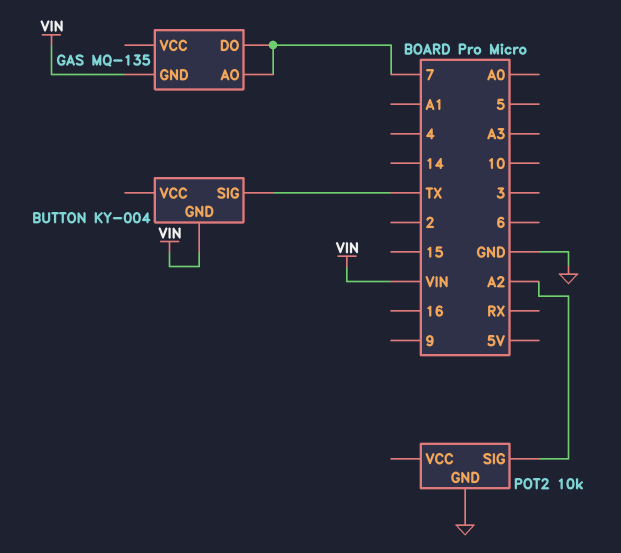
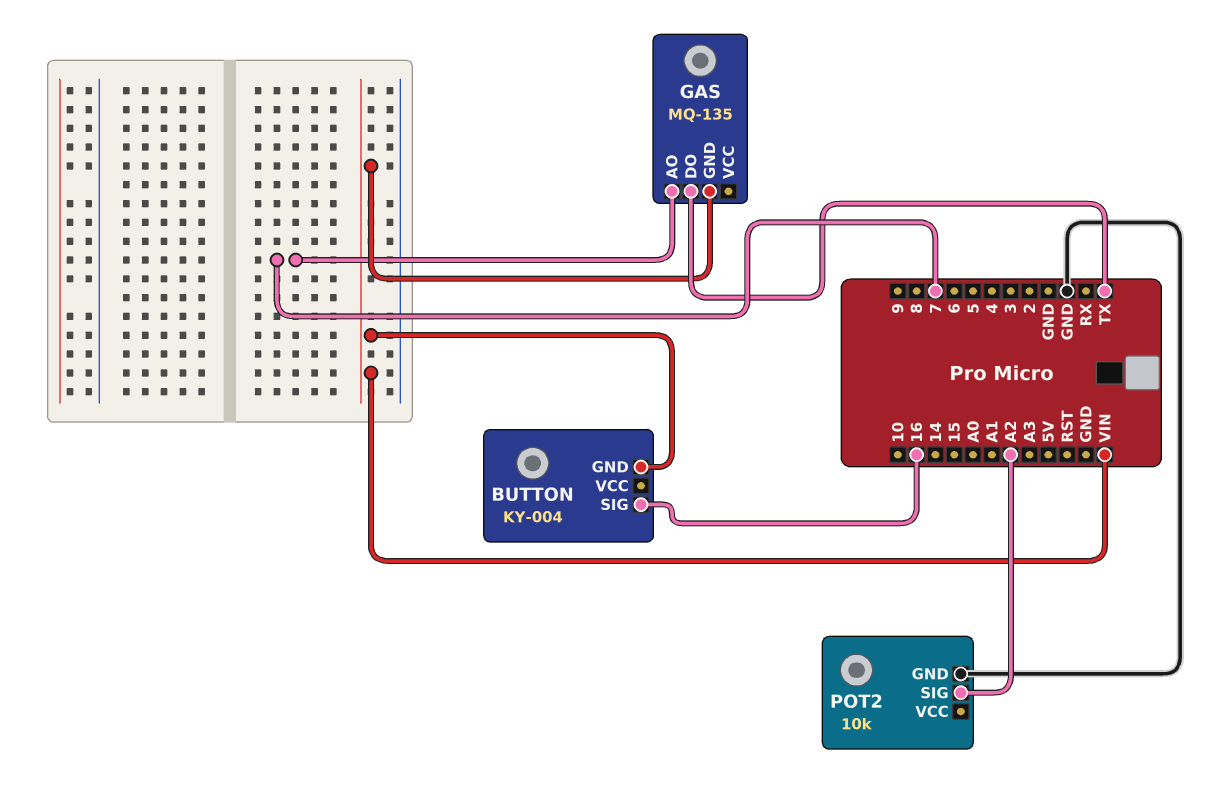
BUTTON pin SIG: TX -> 16
GAS pin DO: 7 -> TX

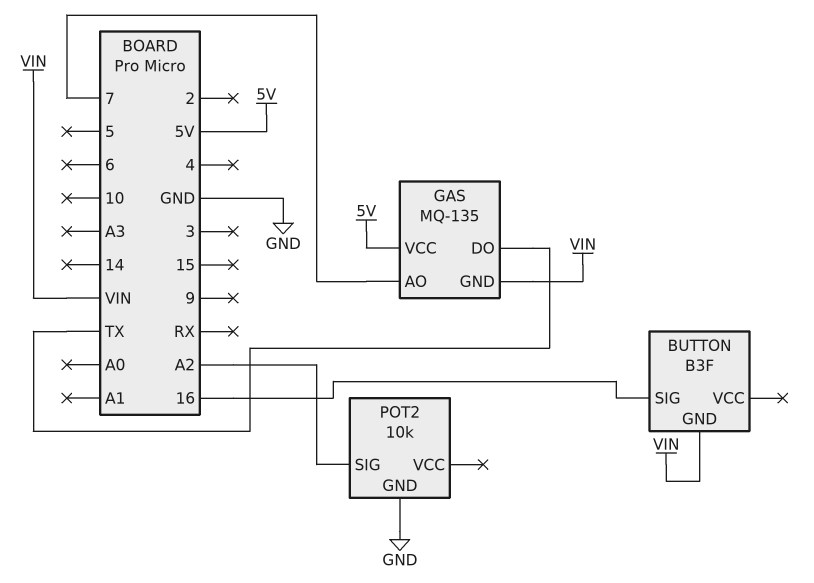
BUTTON: KY-004 -> B3F
GAS pin VCC: none -> 5V

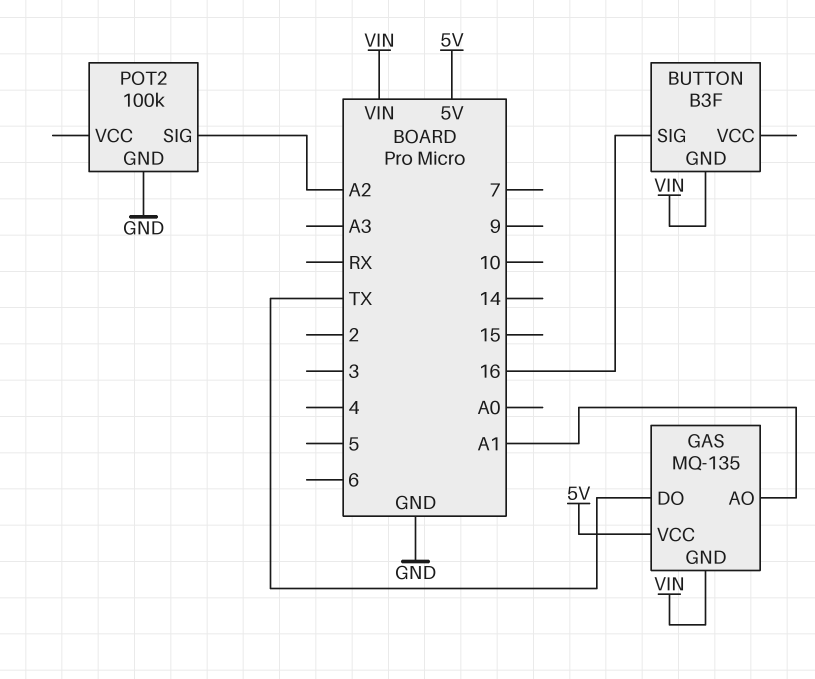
GAS pin AO: 7 -> A1
POT2: 10k -> 100k

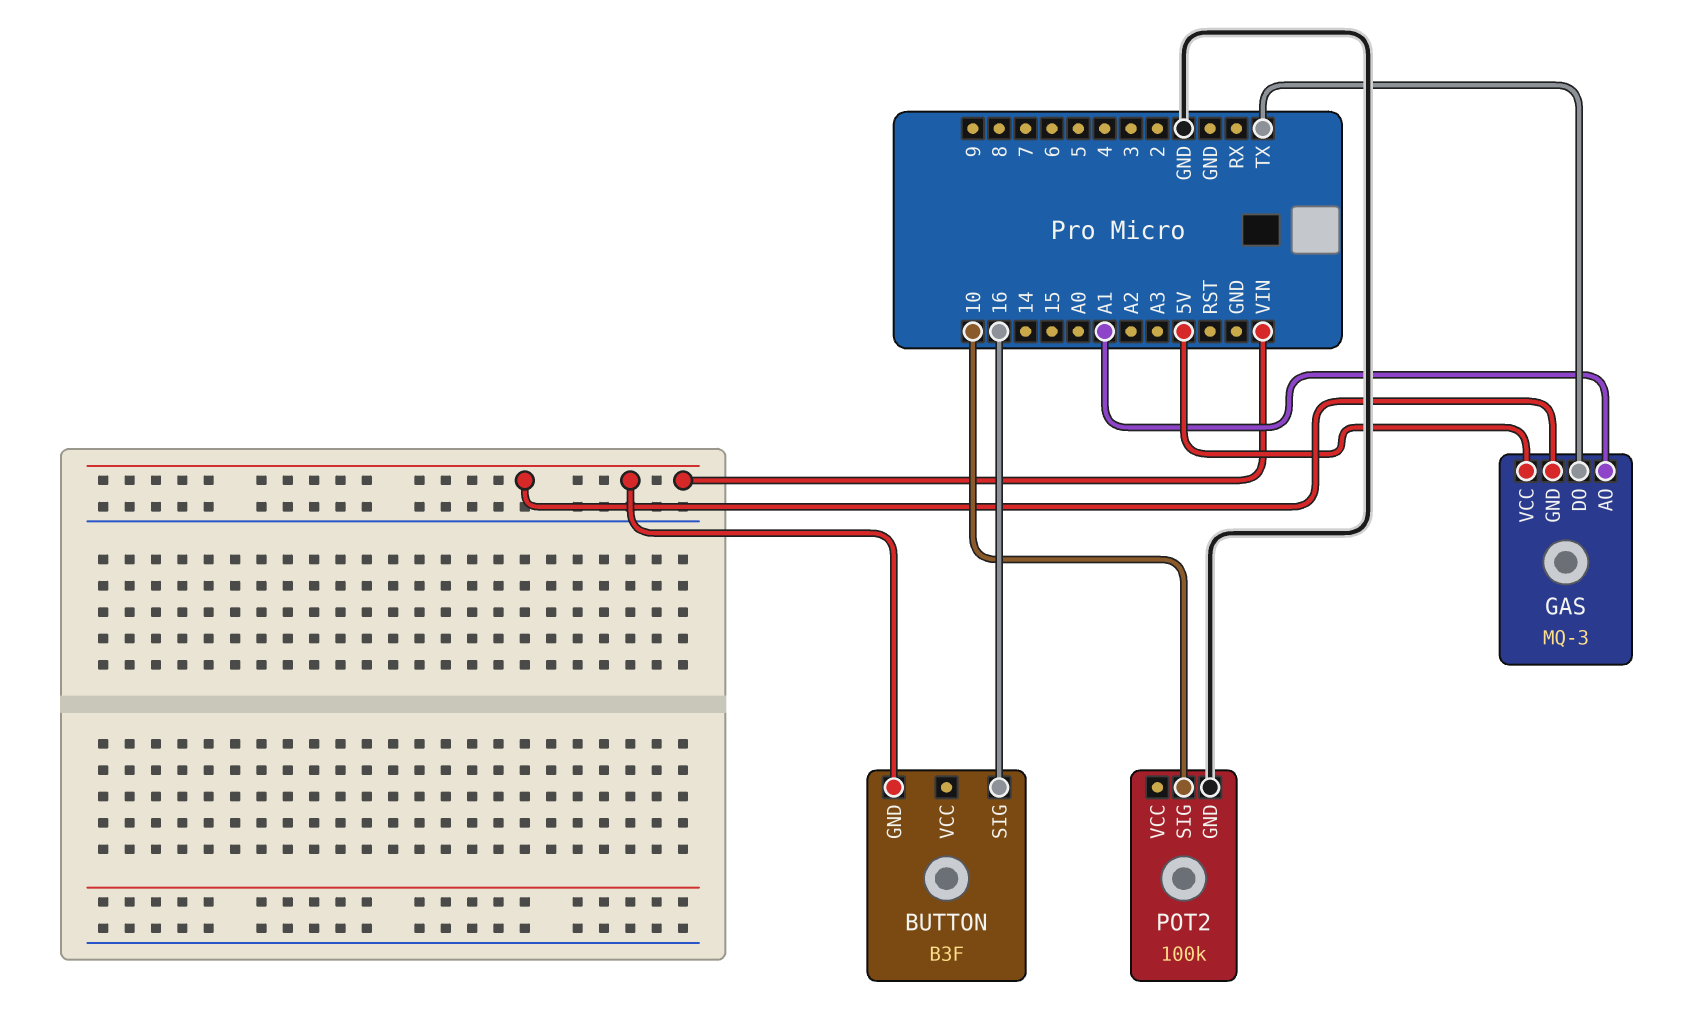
GAS: MQ-135 -> MQ-3
POT2 pin SIG: A2 -> 10

